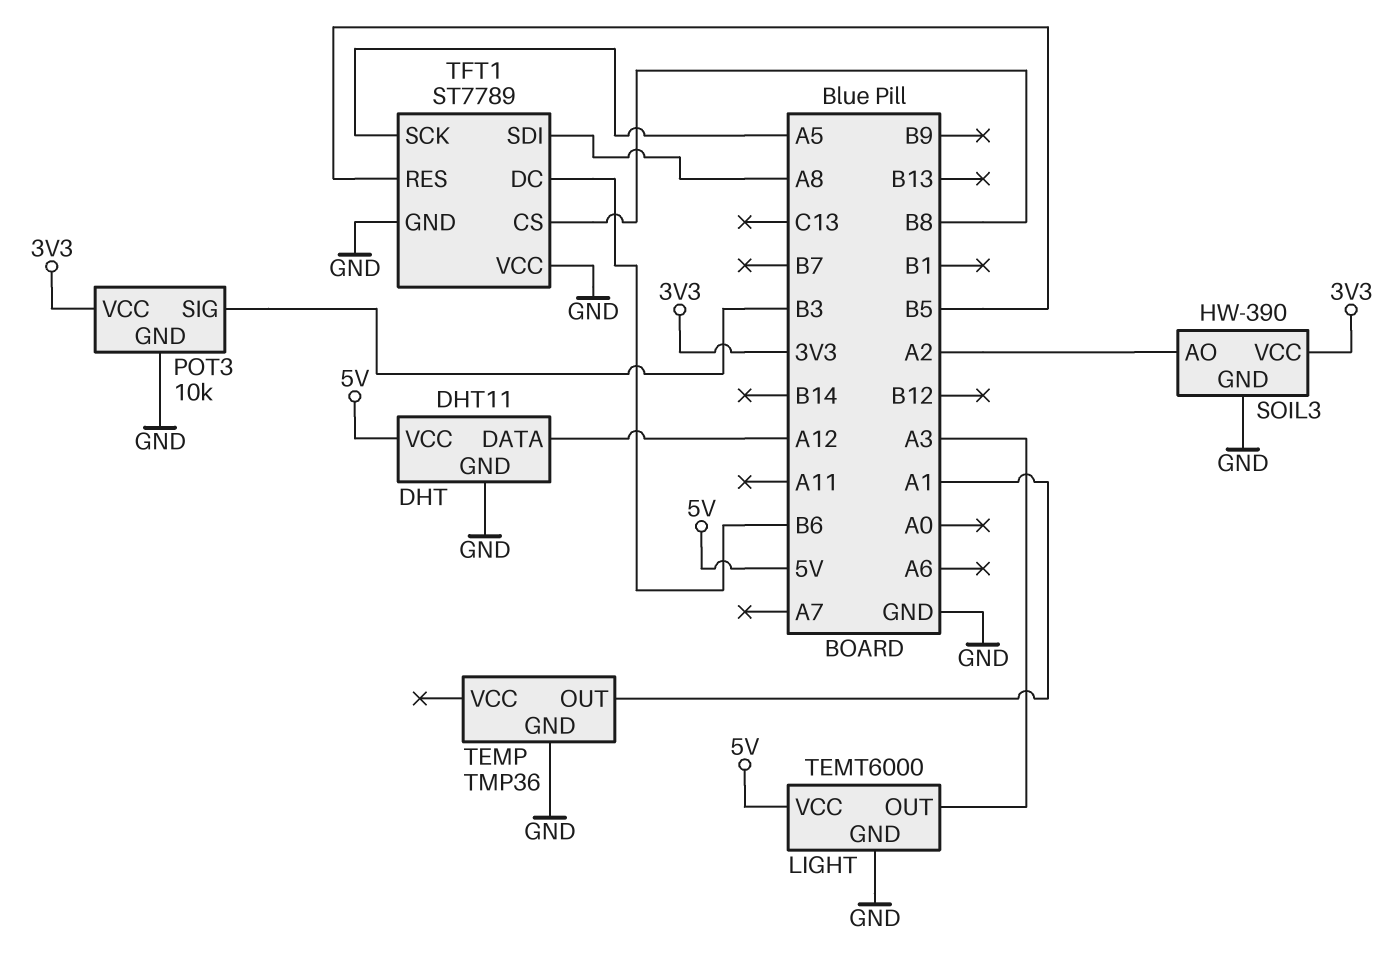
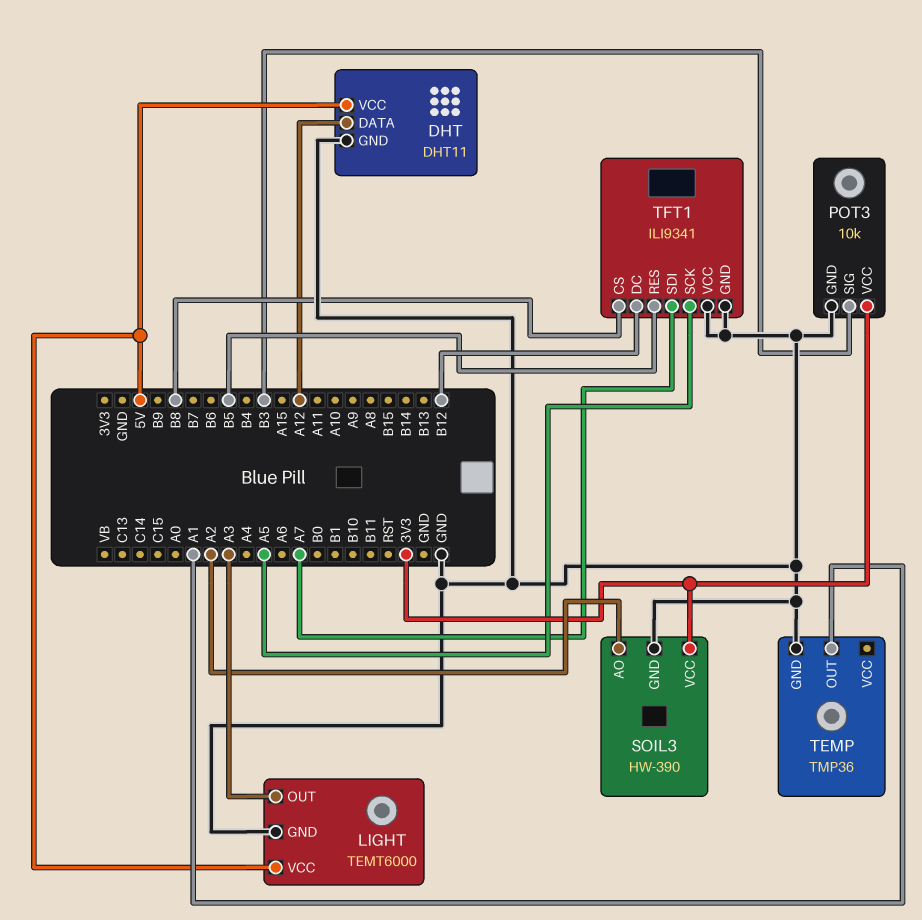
TFT1: ST7789 -> ILI9341
TFT1 pin DC: B6 -> B12
TFT1 pin SDI: A8 -> A7

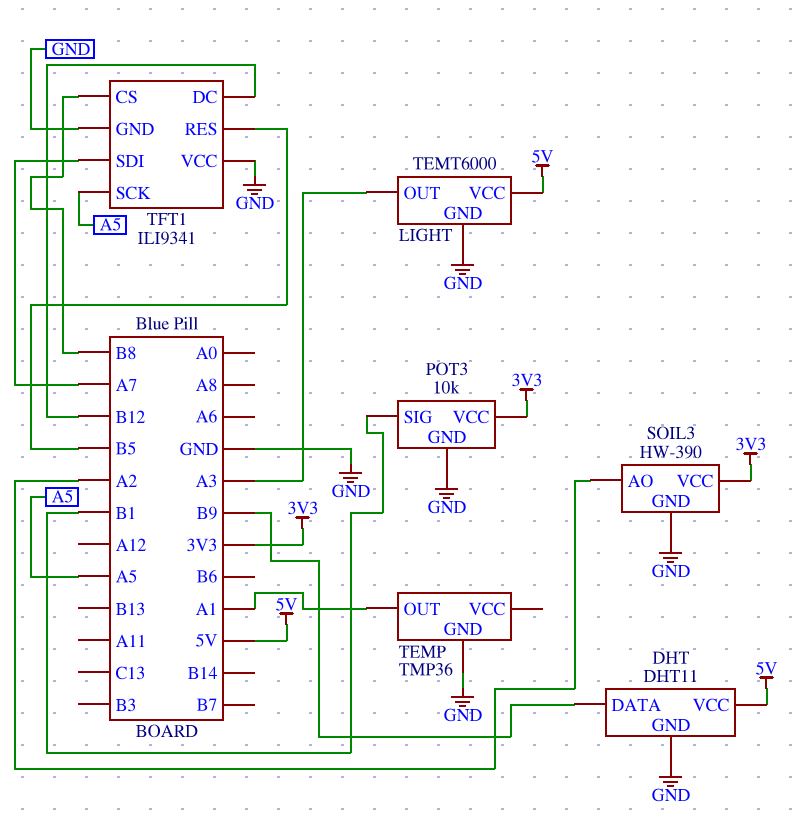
DHT pin DATA: A12 -> B9
POT3 pin SIG: B3 -> B1

